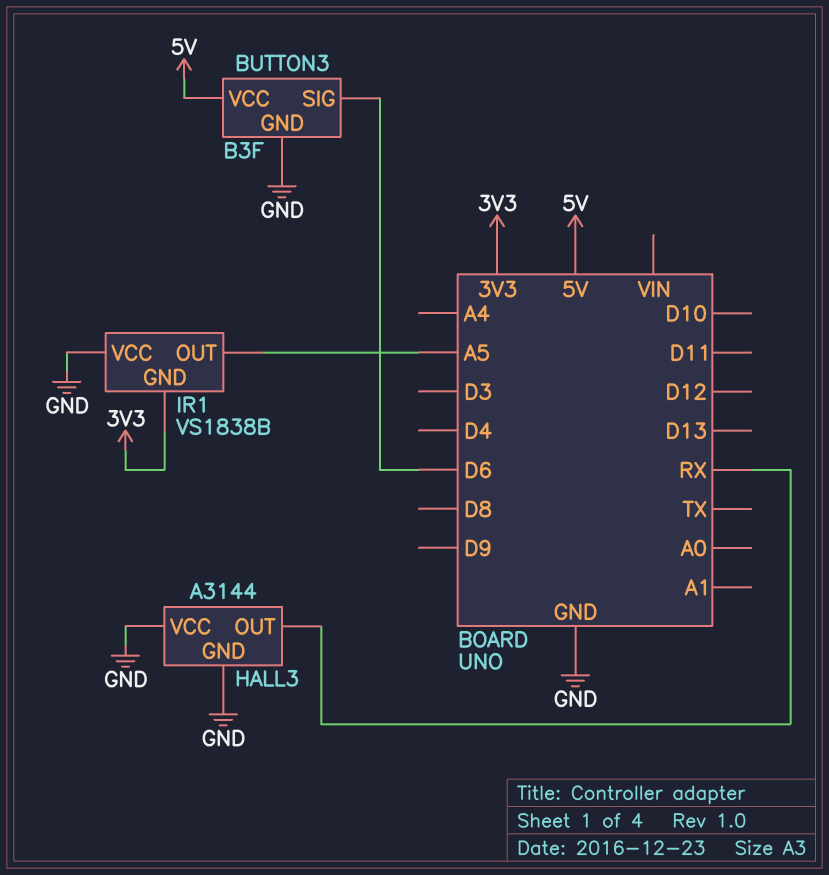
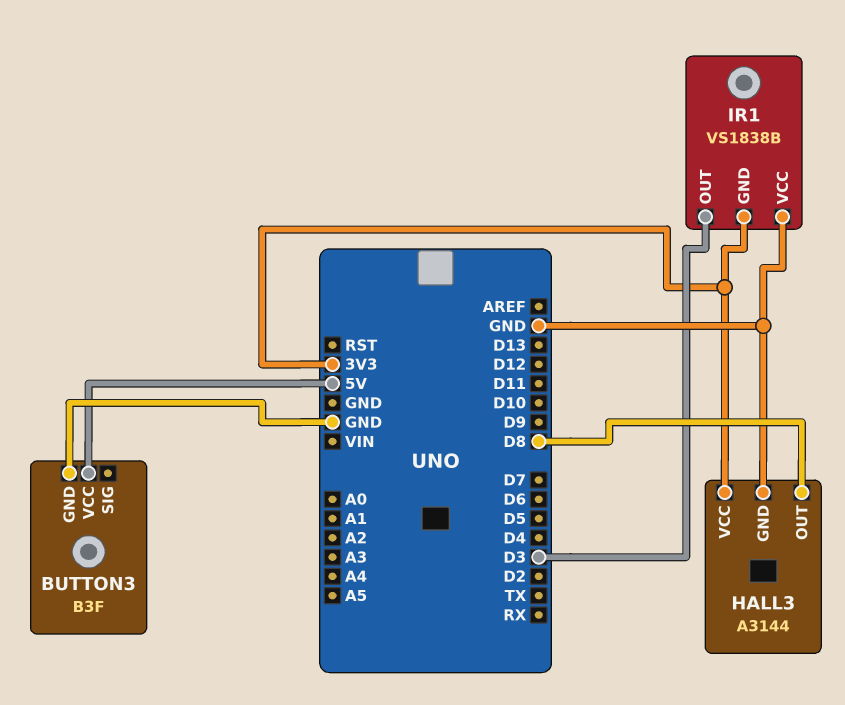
BUTTON3 pin SIG: D6 -> none
HALL3 pin OUT: RX -> D8
HALL3 pin VCC: GND -> 3V3
IR1 pin OUT: A5 -> D3

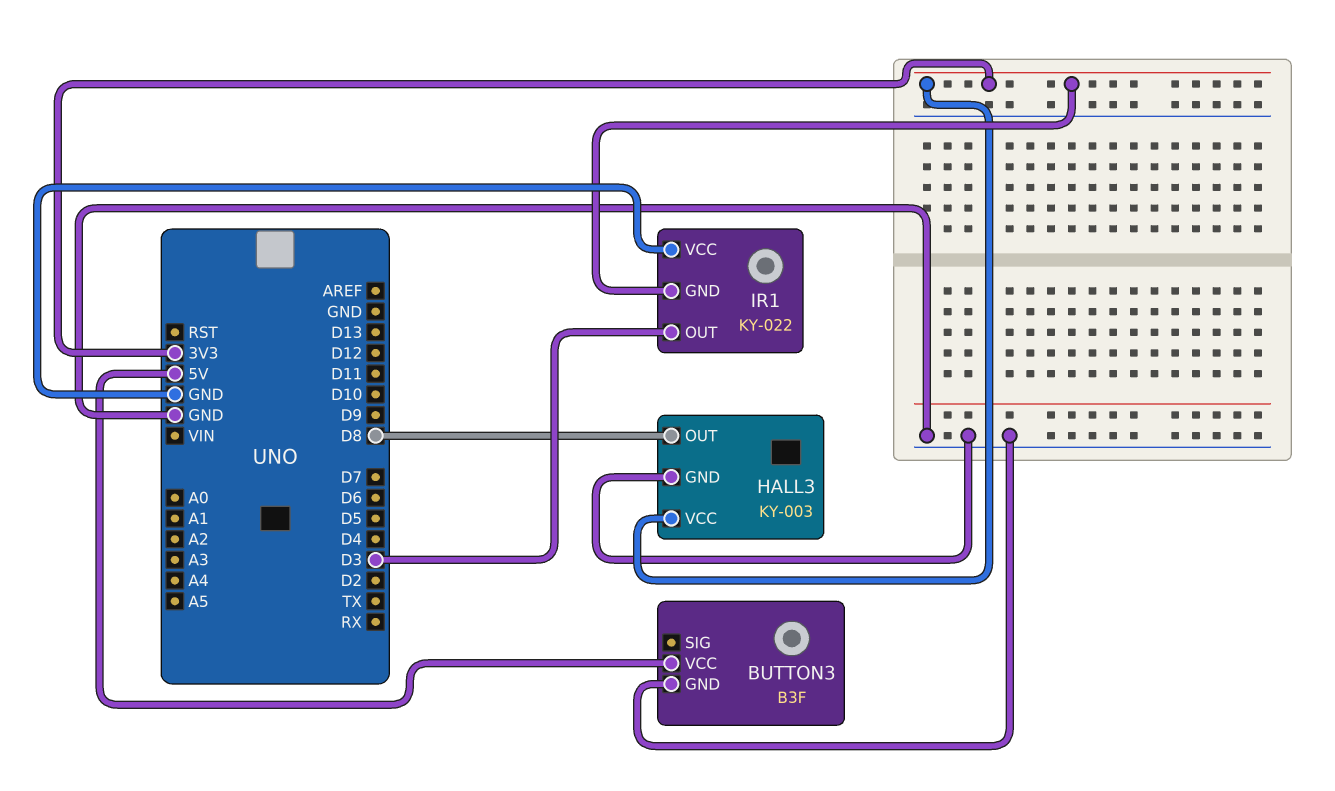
HALL3: A3144 -> KY-003
IR1: VS1838B -> KY-022

